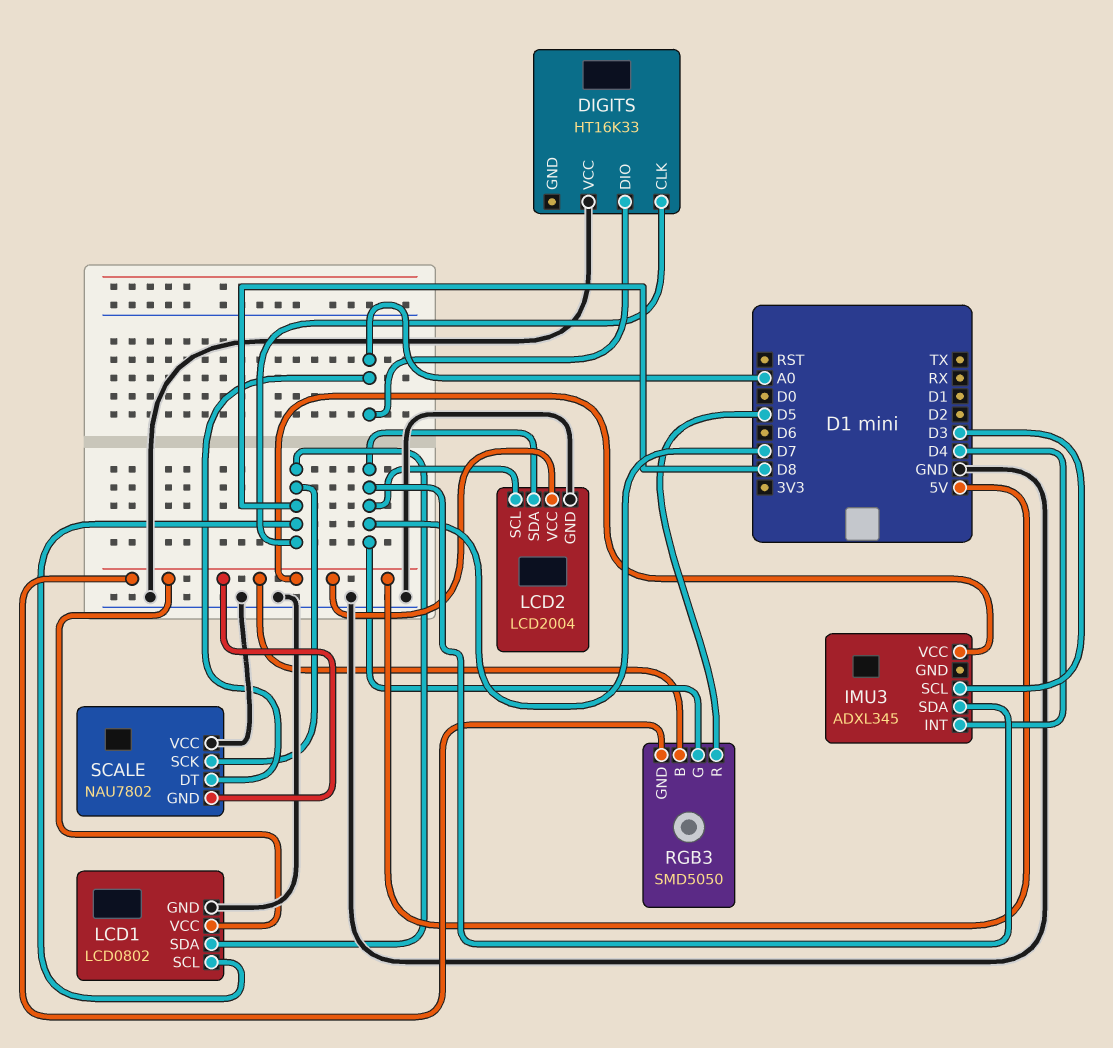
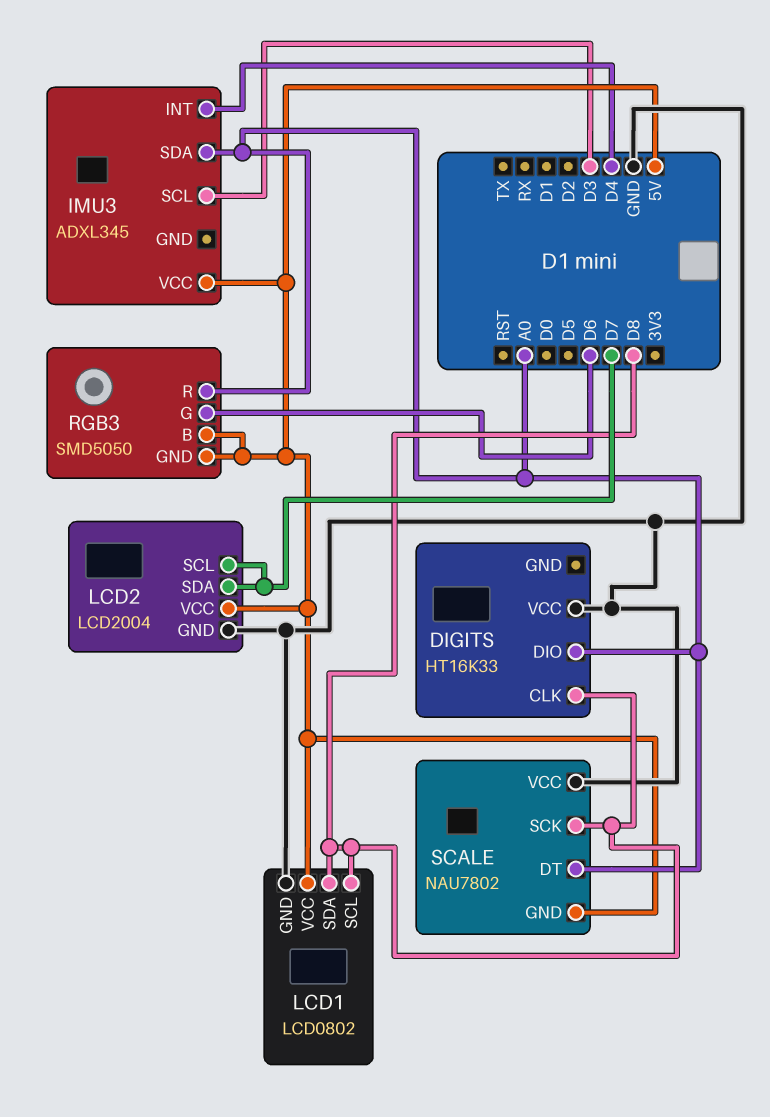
IMU3 pin SDA: D7 -> A0
RGB3 pin G: D7 -> D6
RGB3 pin R: D5 -> A0

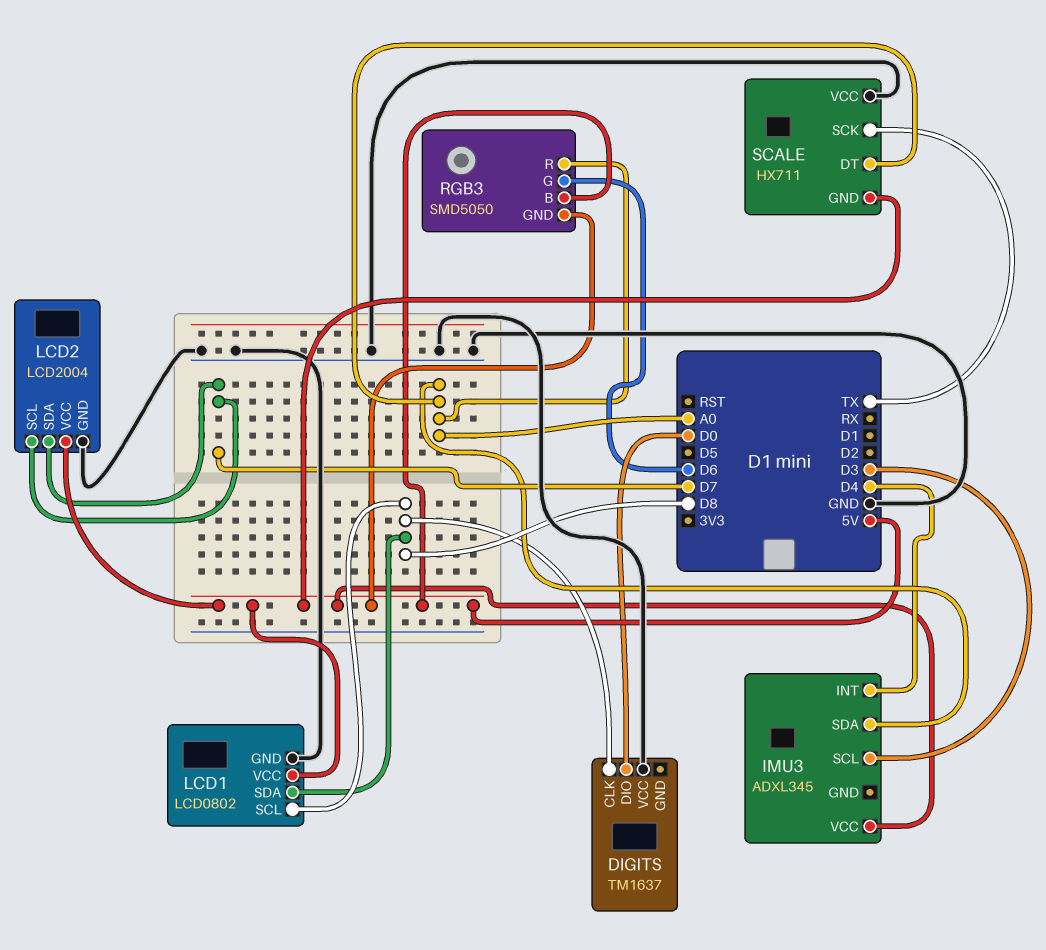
DIGITS: HT16K33 -> TM1637
DIGITS pin DIO: A0 -> D0
SCALE: NAU7802 -> HX711
SCALE pin SCK: D8 -> TX

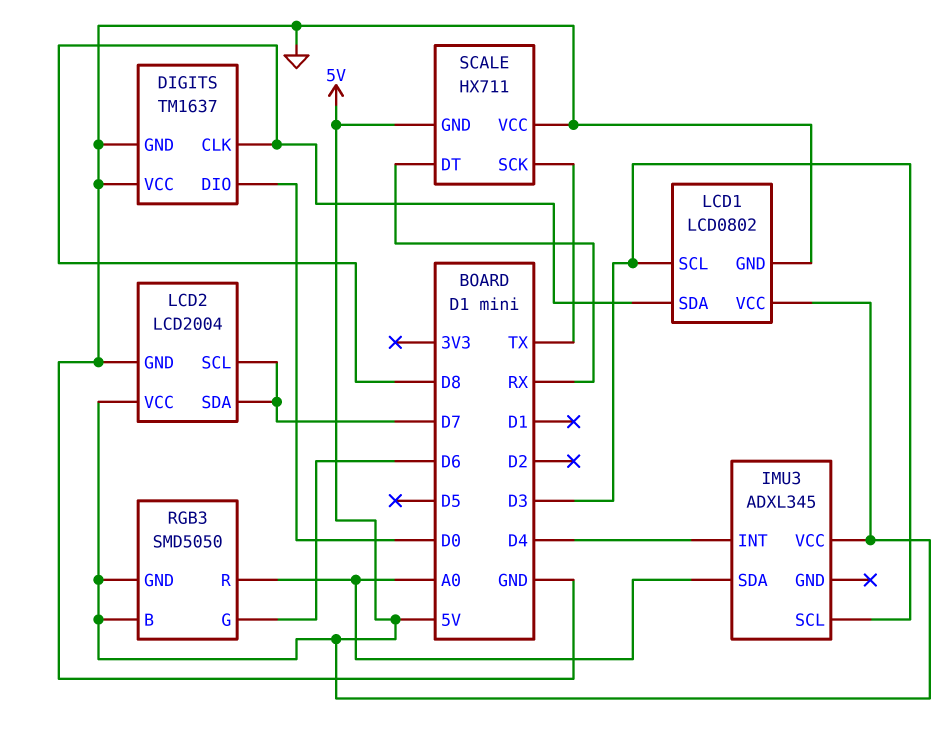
DIGITS pin GND: none -> GND
LCD1 pin SCL: D8 -> D3
SCALE pin DT: A0 -> RX

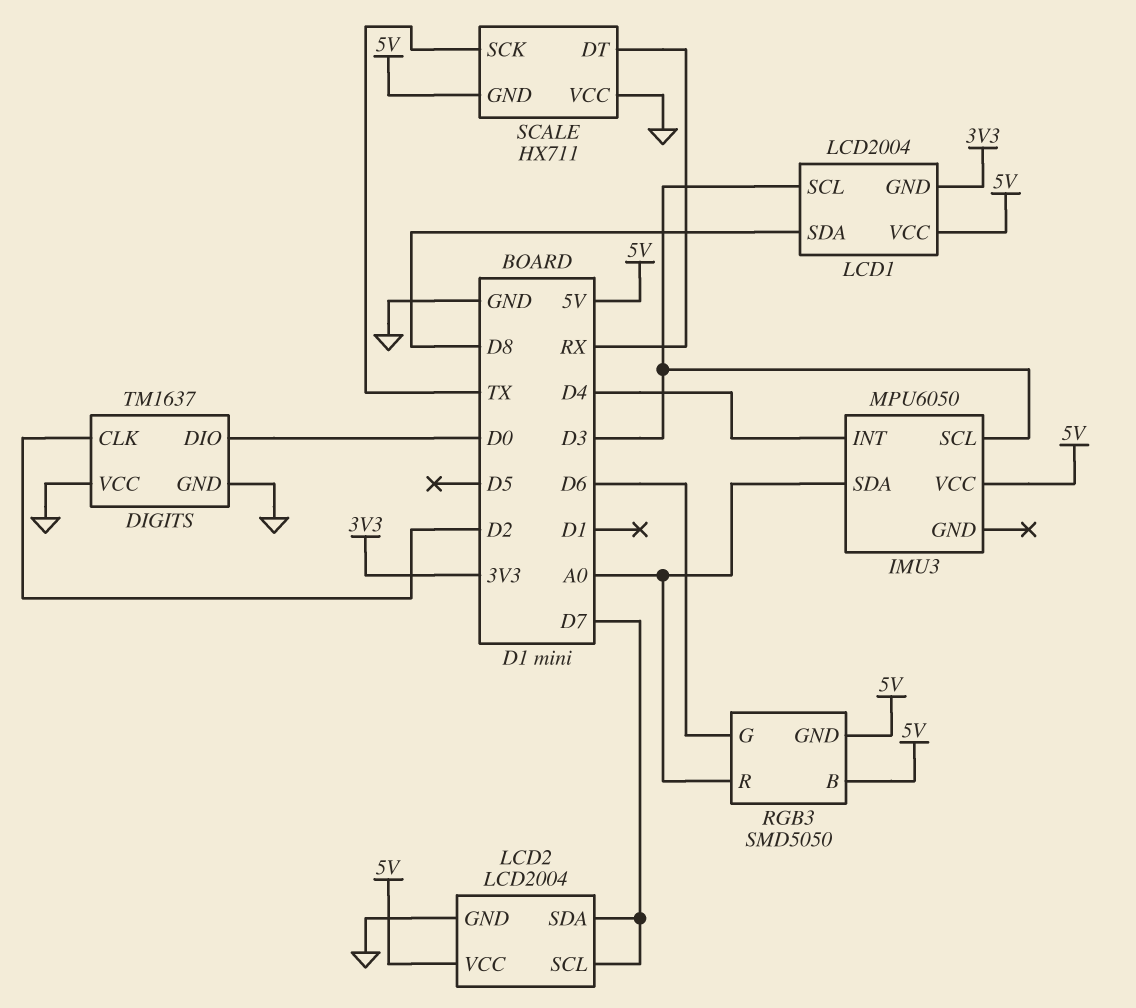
DIGITS pin CLK: D8 -> D2
IMU3: ADXL345 -> MPU6050
LCD1: LCD0802 -> LCD2004
LCD1 pin GND: GND -> 3V3

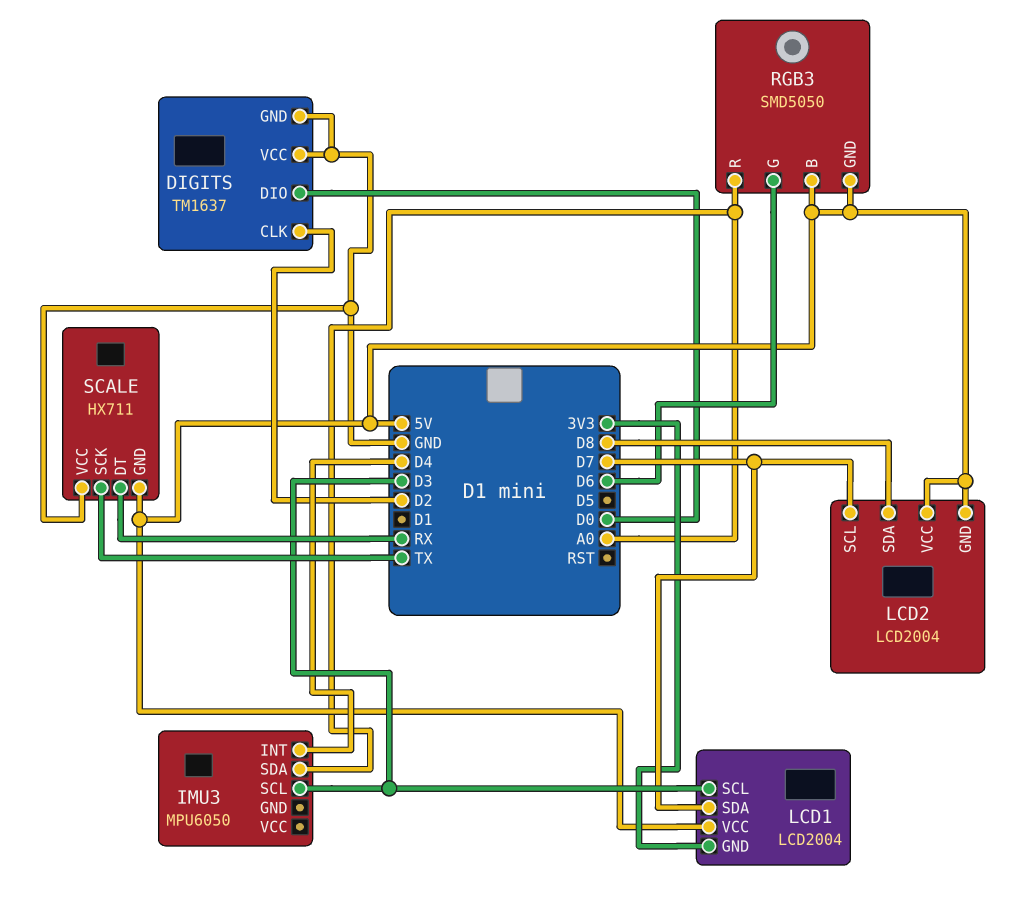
IMU3 pin VCC: 5V -> none
LCD1 pin SDA: D8 -> D7
LCD2 pin GND: GND -> 5V
LCD2 pin SDA: D7 -> D8

